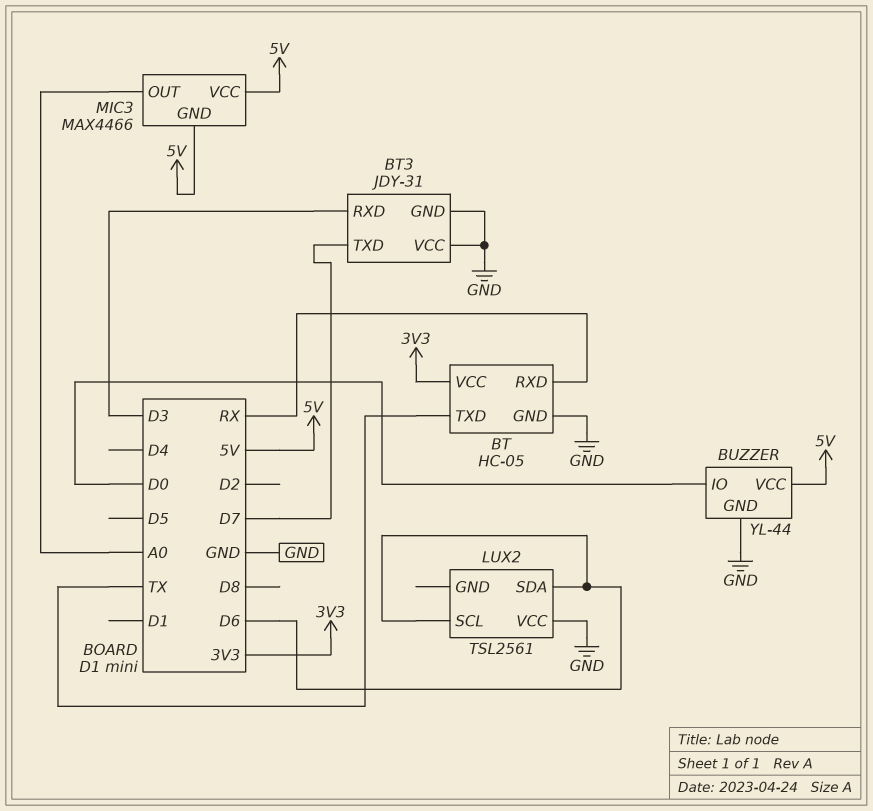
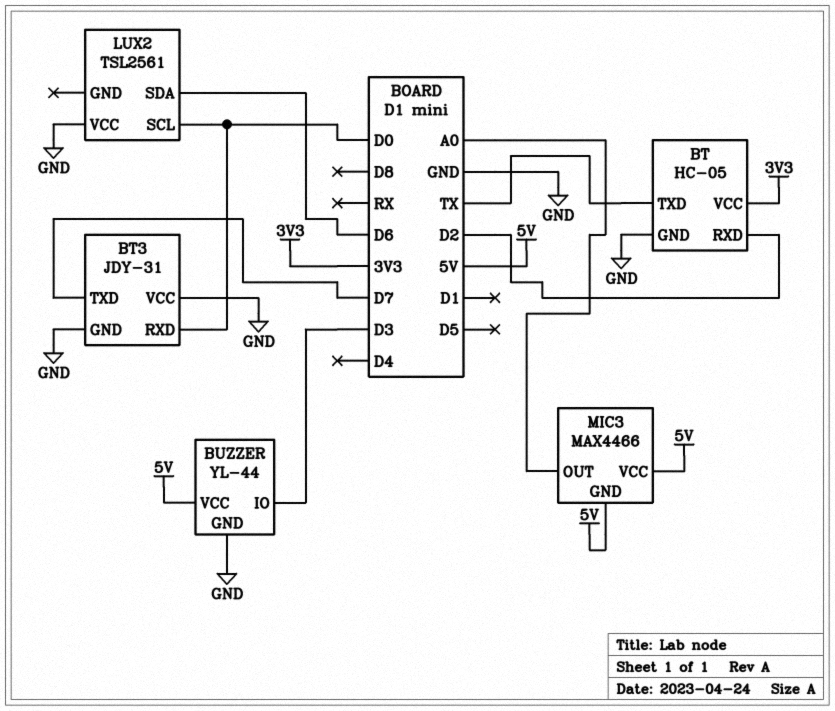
BT pin RXD: RX -> D2
BT3 pin RXD: D3 -> D0
BUZZER pin IO: D0 -> D3
LUX2 pin SCL: D6 -> D0

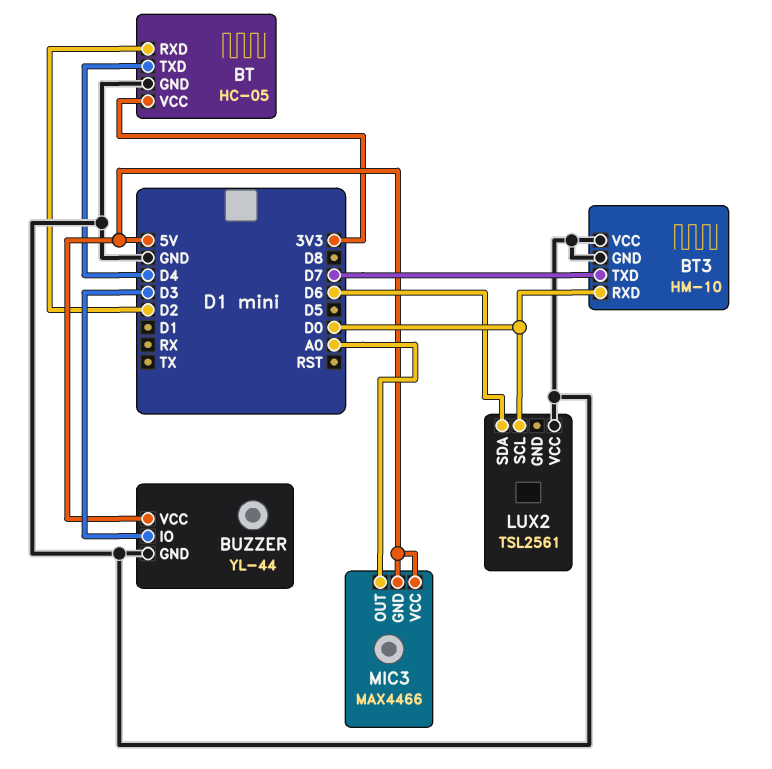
BT pin TXD: TX -> D4
BT3: JDY-31 -> HM-10

